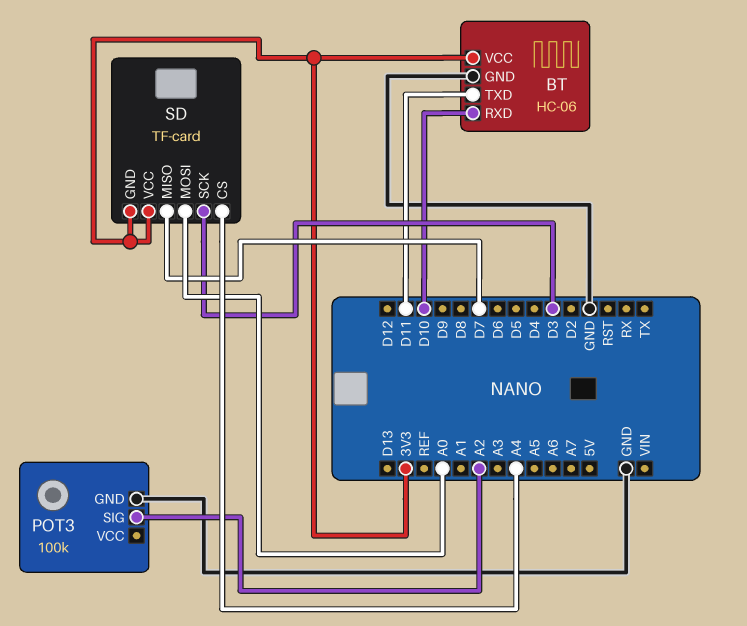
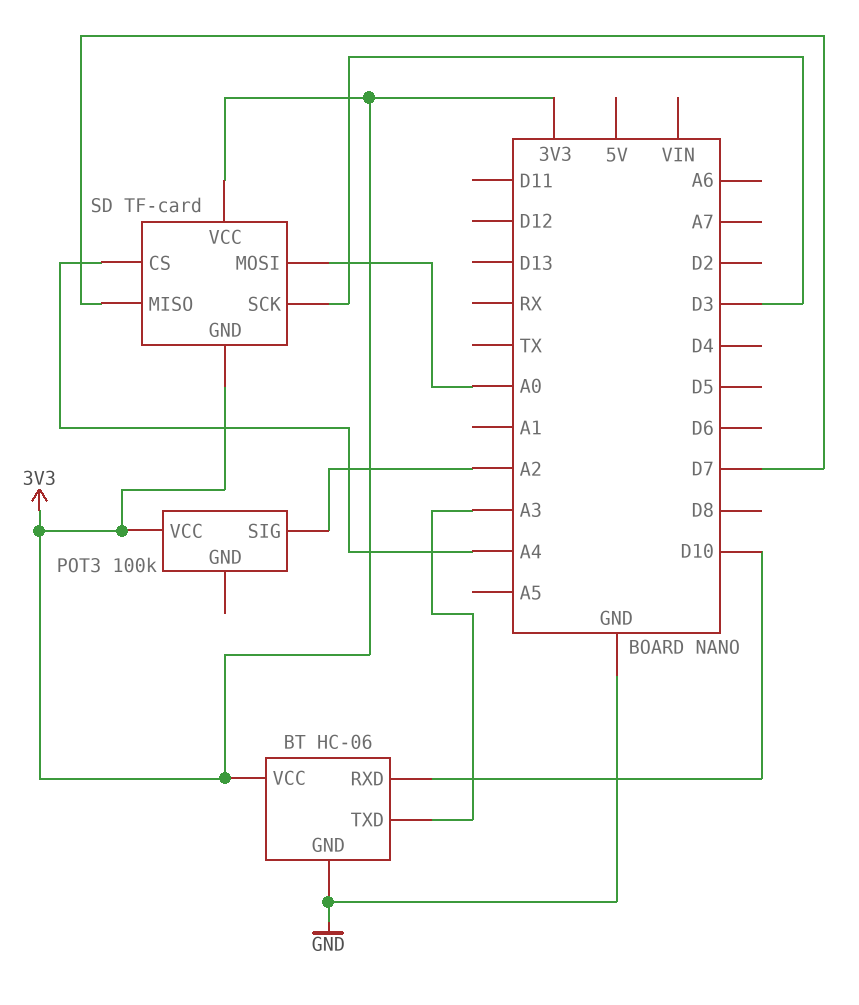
BT pin TXD: D11 -> A3
POT3 pin GND: GND -> none
POT3 pin VCC: none -> 3V3

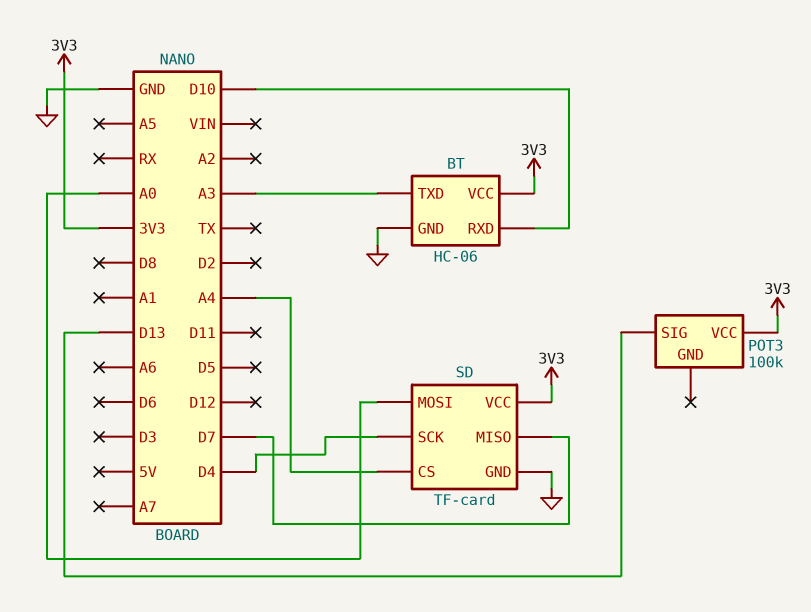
POT3 pin SIG: A2 -> D13
SD pin GND: 3V3 -> GND
SD pin SCK: D3 -> D4

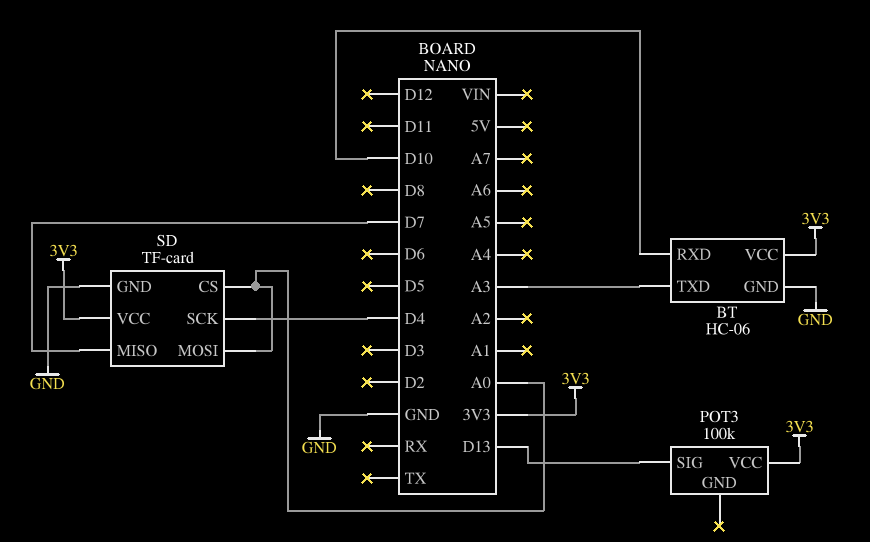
SD pin CS: A4 -> A0

